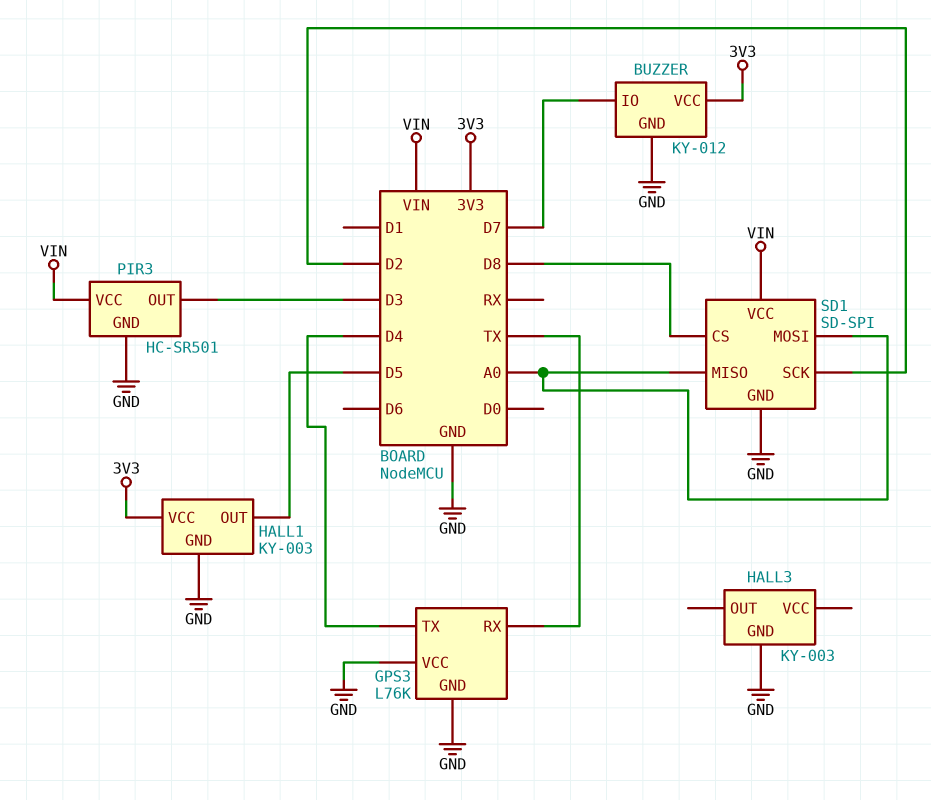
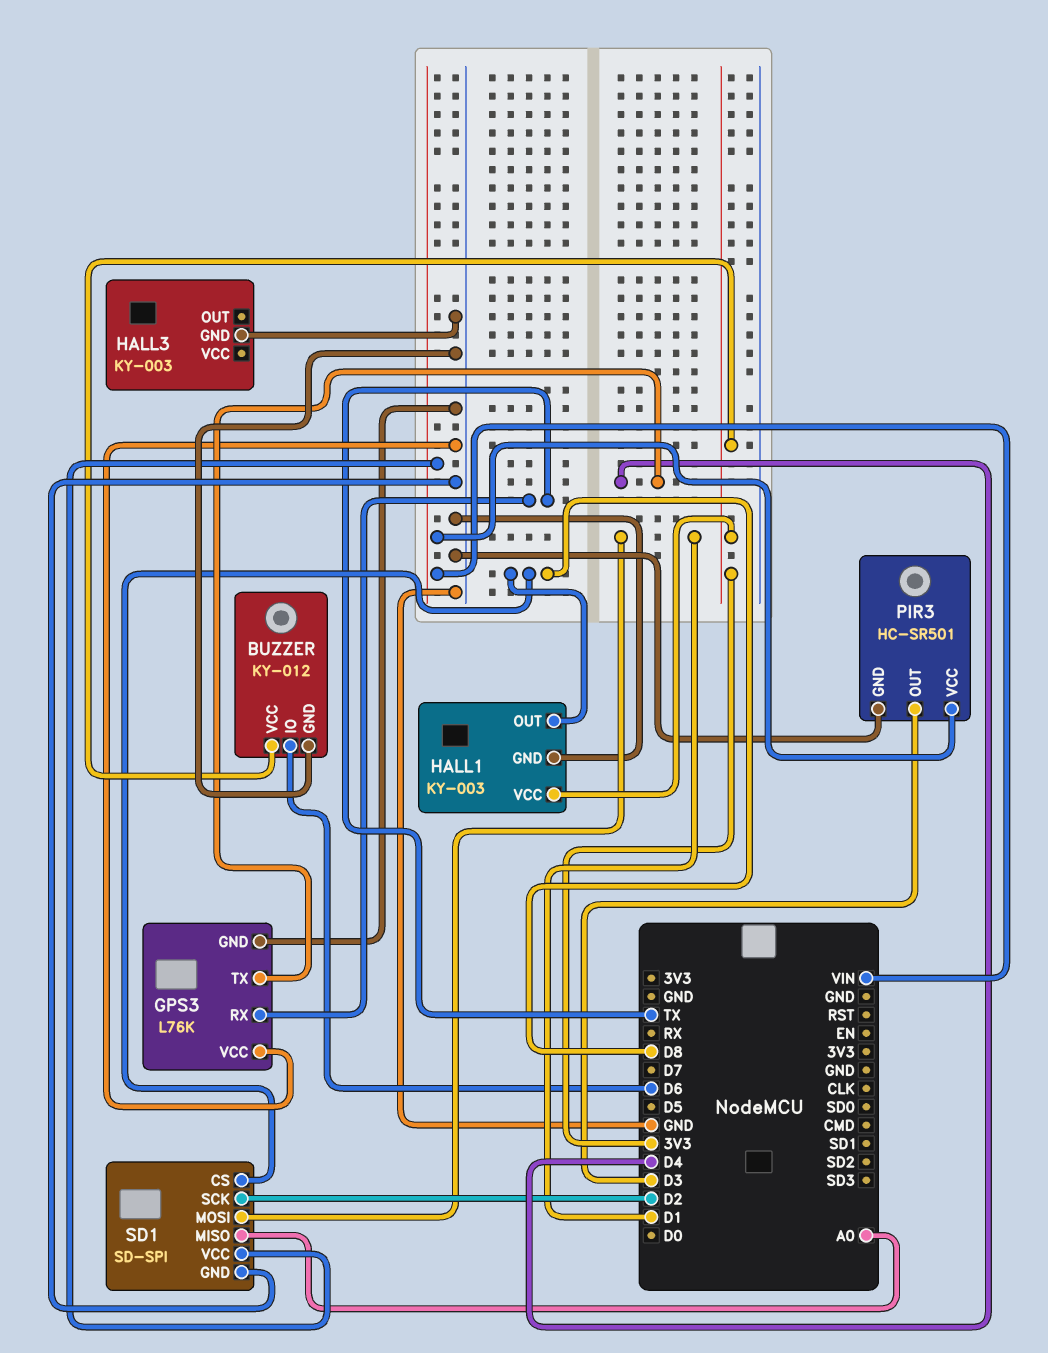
BUZZER pin IO: D7 -> D6
HALL1 pin OUT: D5 -> D8
SD1 pin MOSI: A0 -> D1

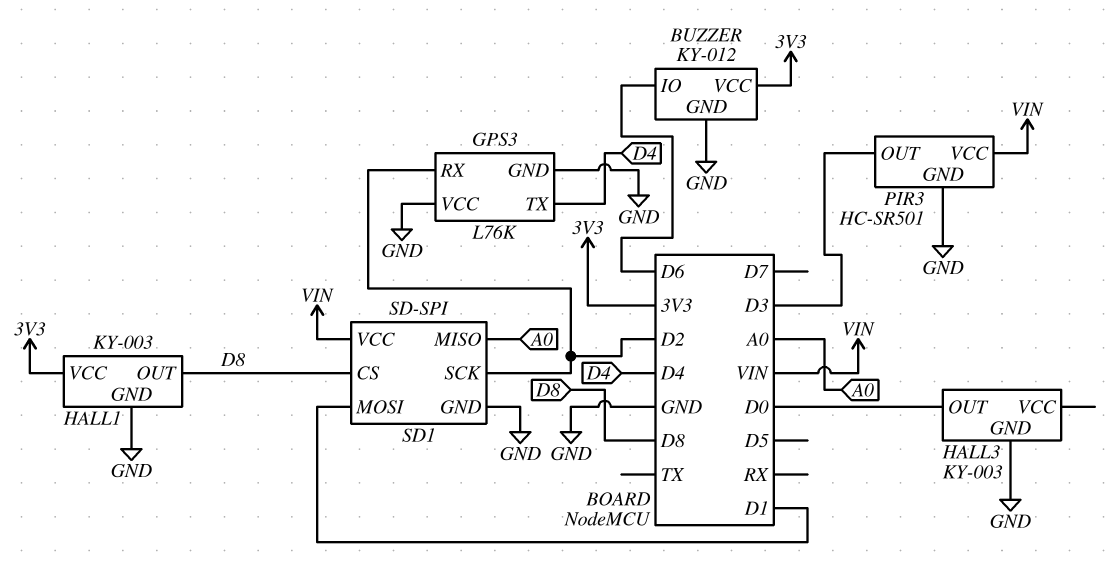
GPS3 pin RX: TX -> D2
HALL3 pin OUT: none -> D0

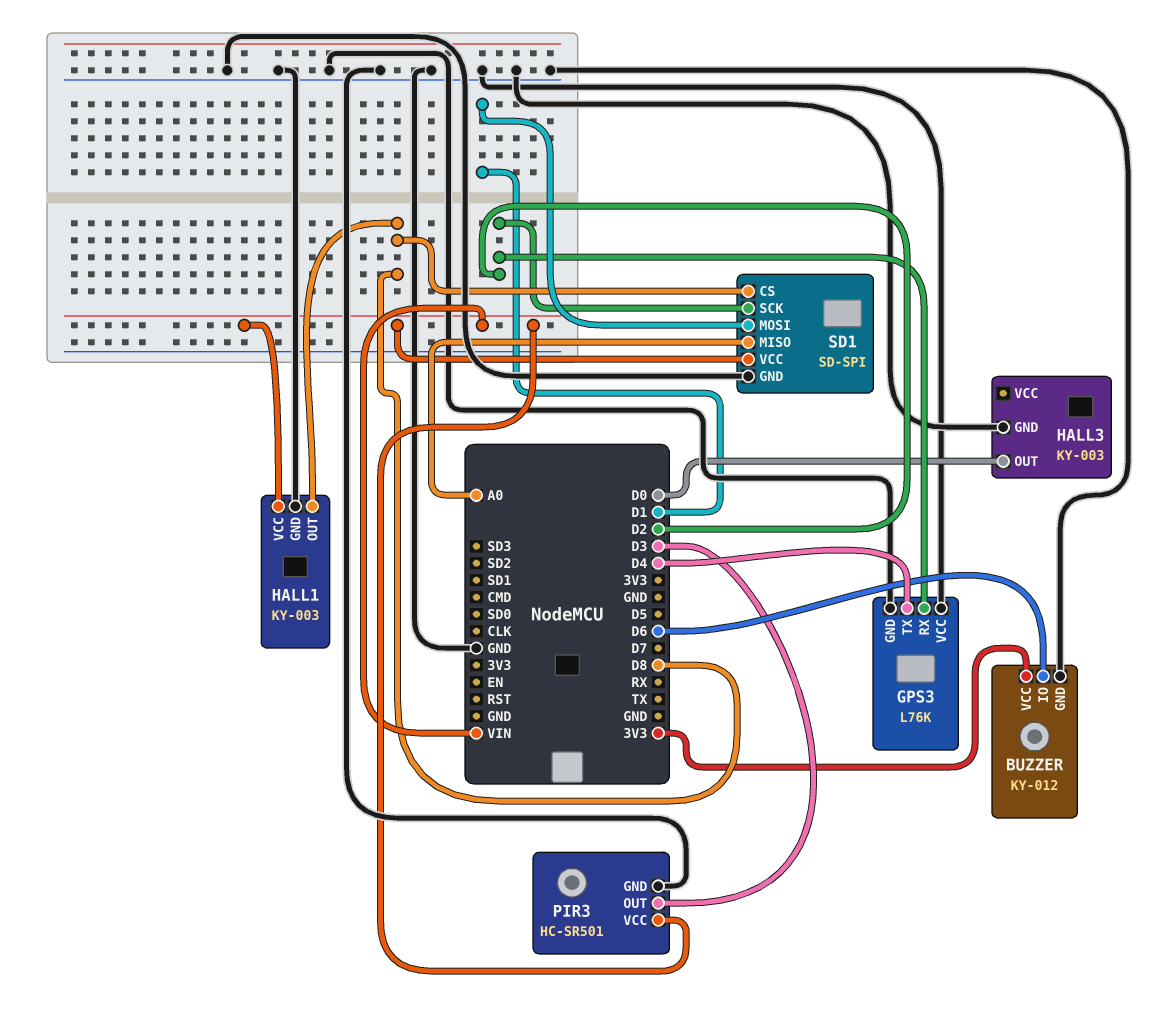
HALL1 pin VCC: 3V3 -> VIN

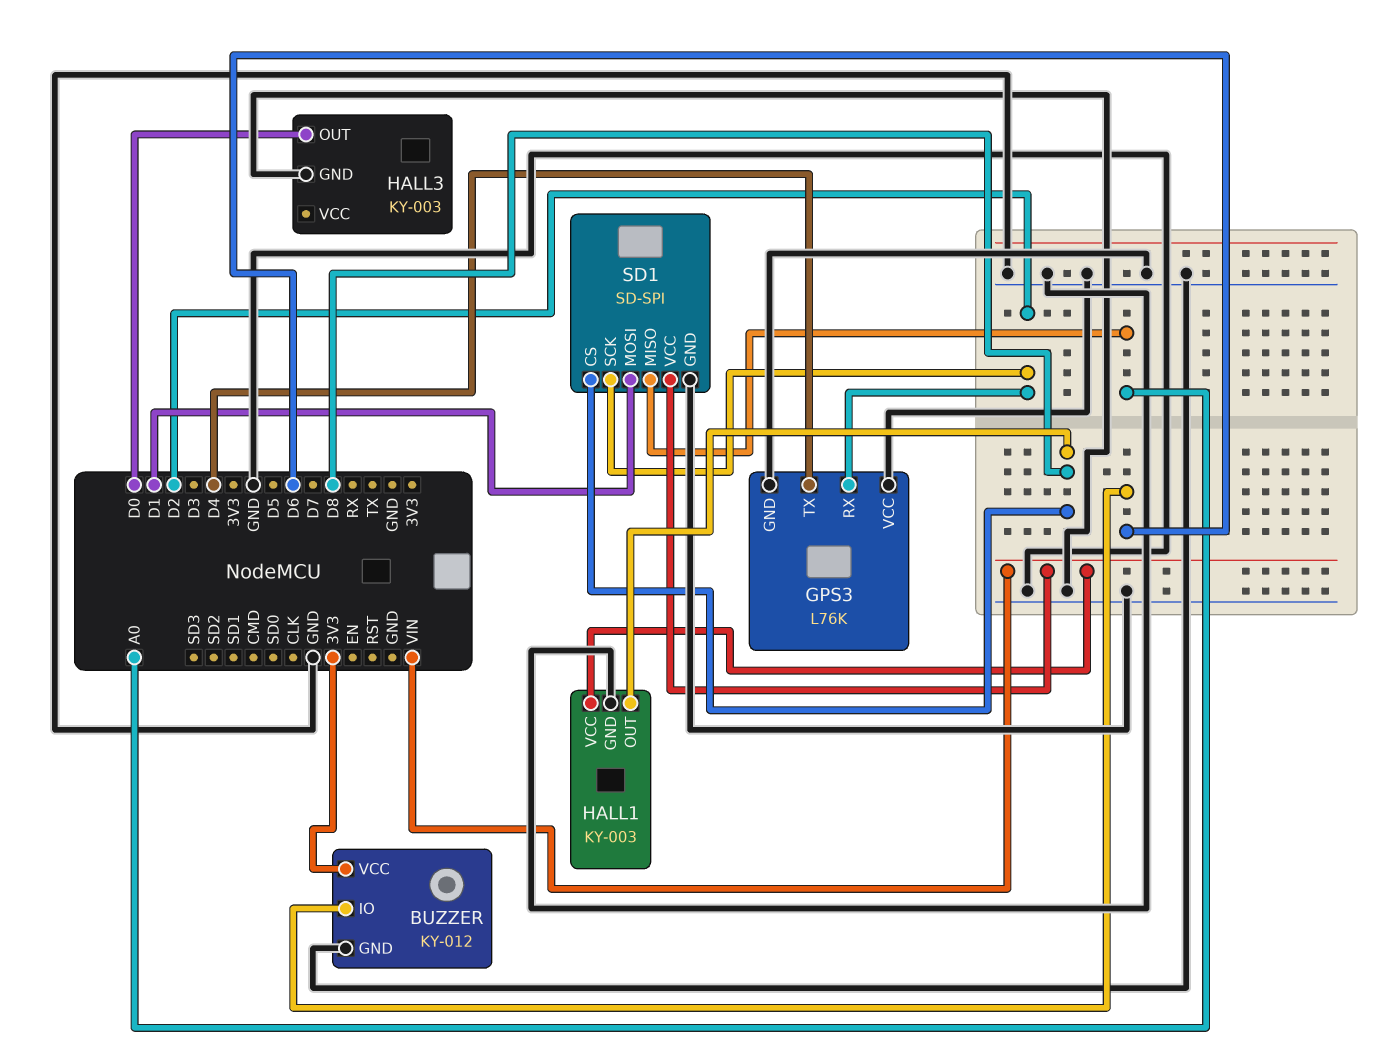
PIR3: HC-SR501 -> none
PIR3 pin GND: GND -> none
PIR3 pin OUT: D3 -> none
PIR3 pin VCC: VIN -> none

